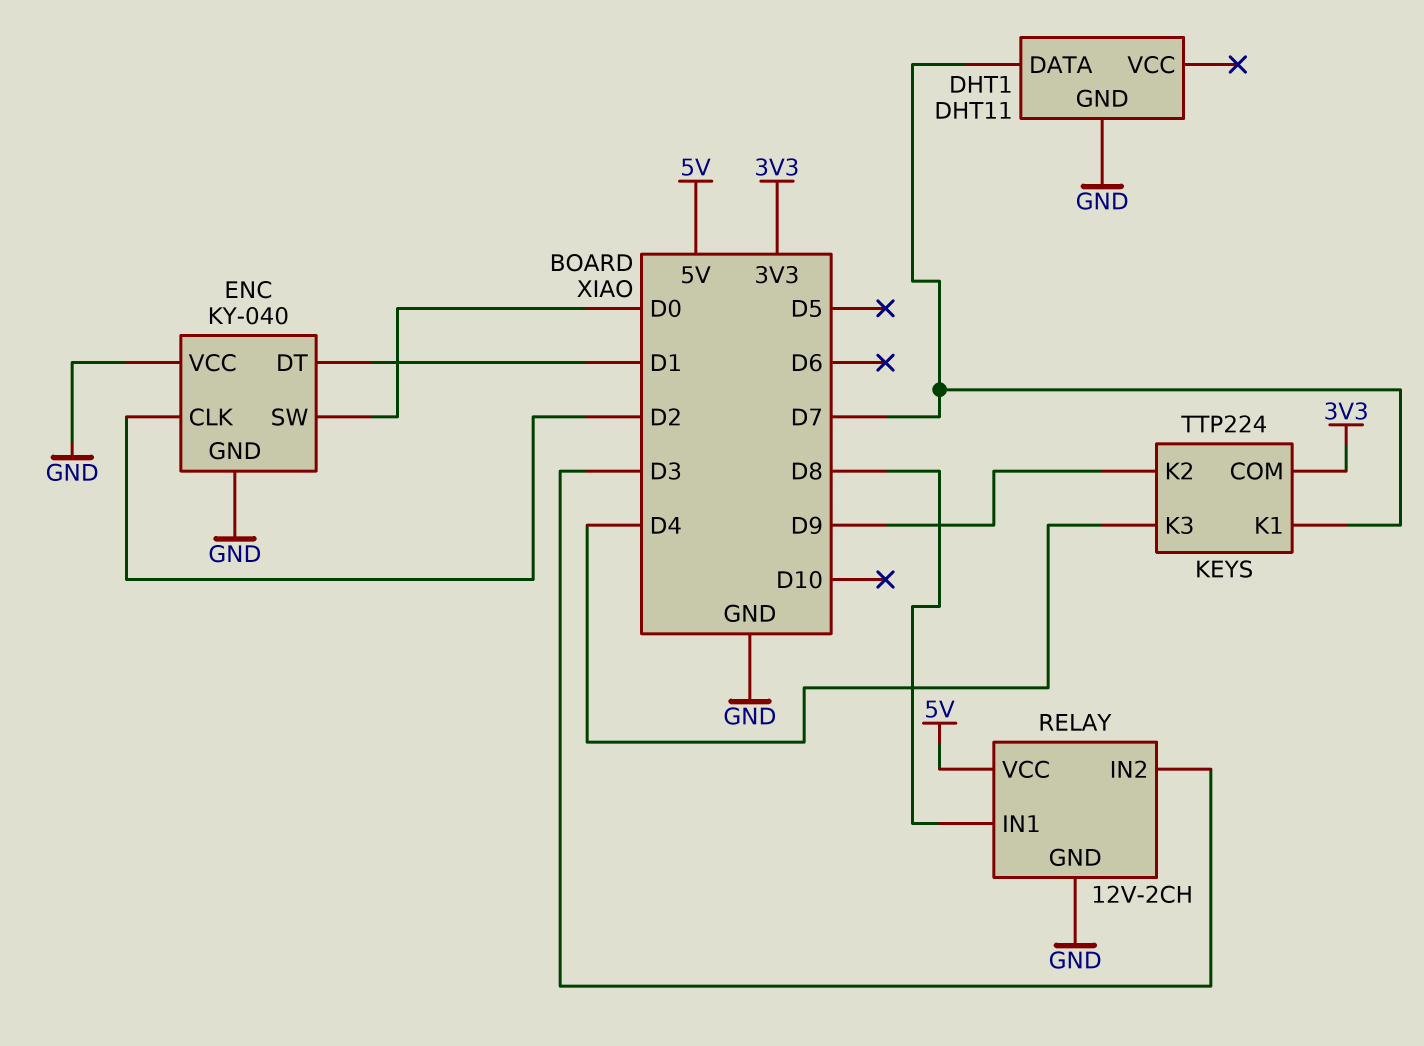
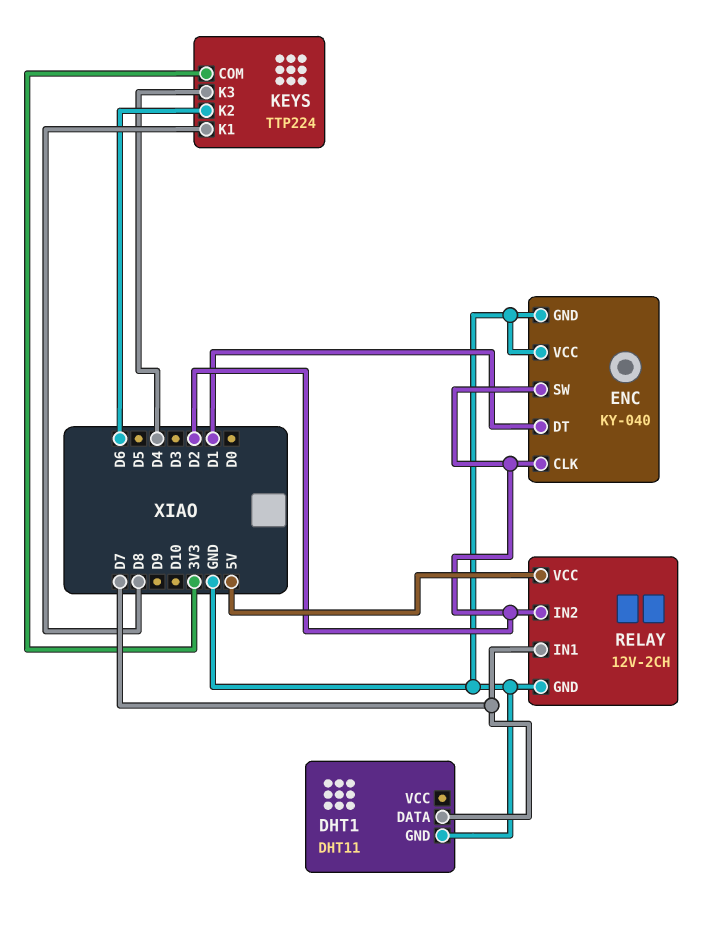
ENC pin SW: D0 -> D2
KEYS pin K1: D7 -> D8
KEYS pin K2: D9 -> D6
RELAY pin IN1: D8 -> D7
RELAY pin IN2: D3 -> D2

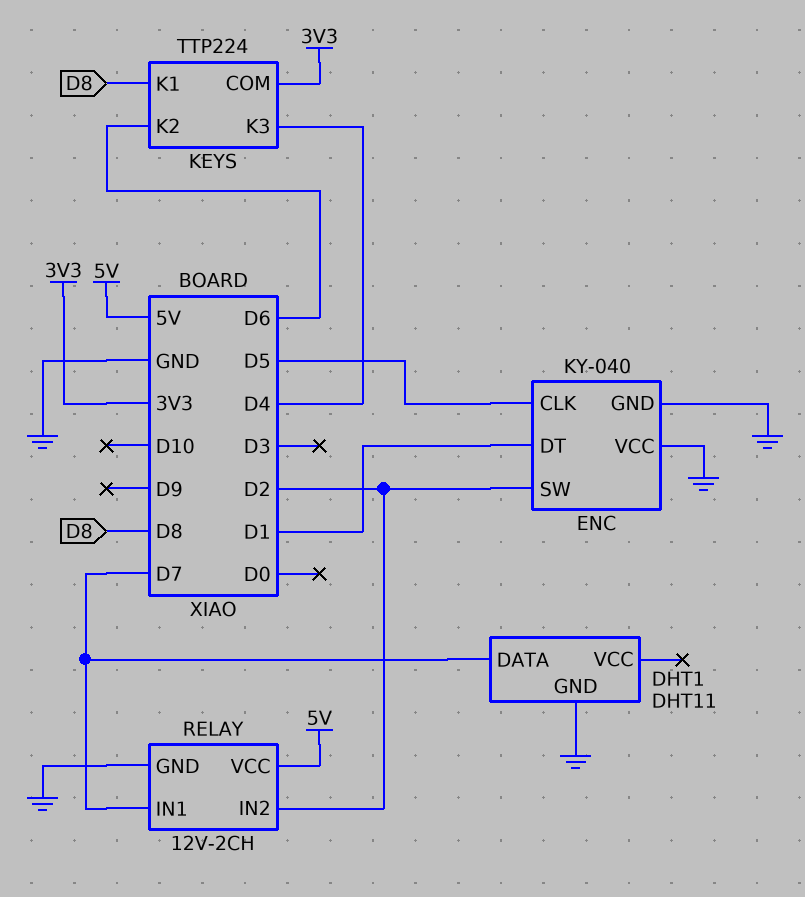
ENC pin CLK: D2 -> D5

